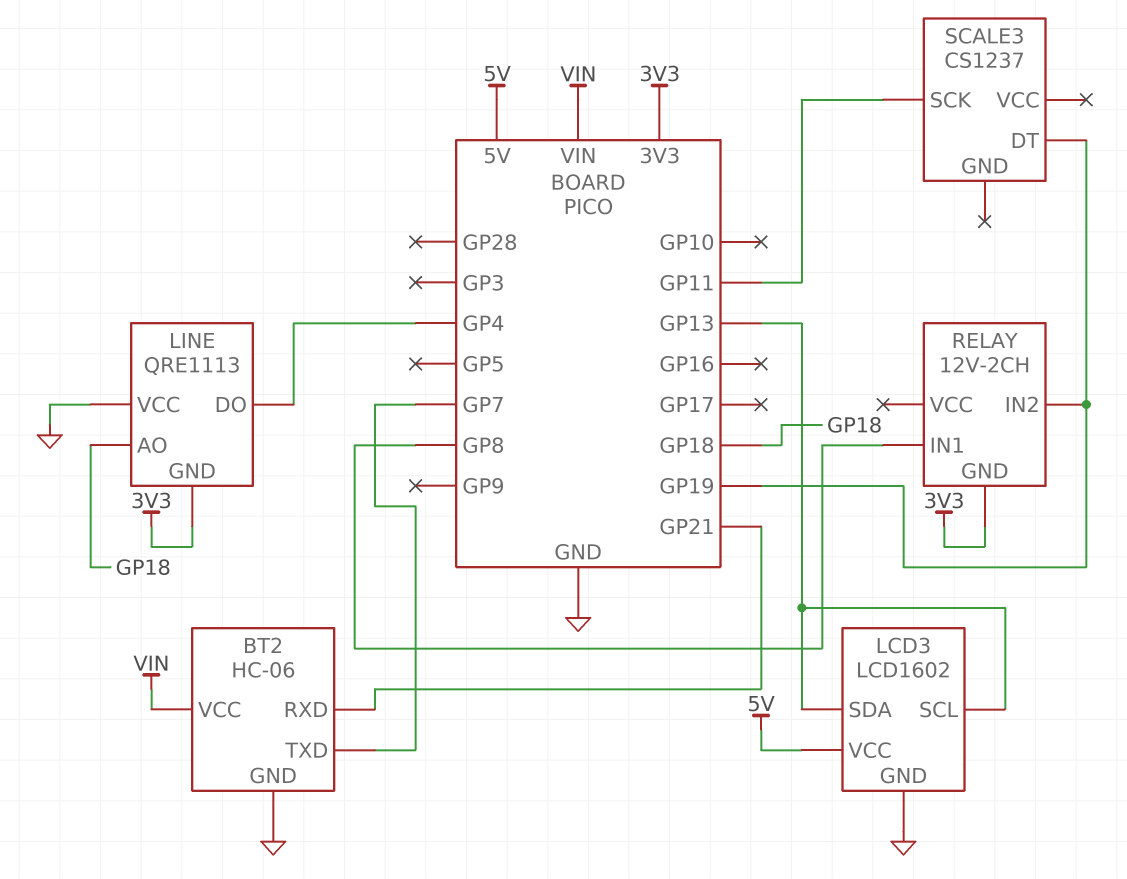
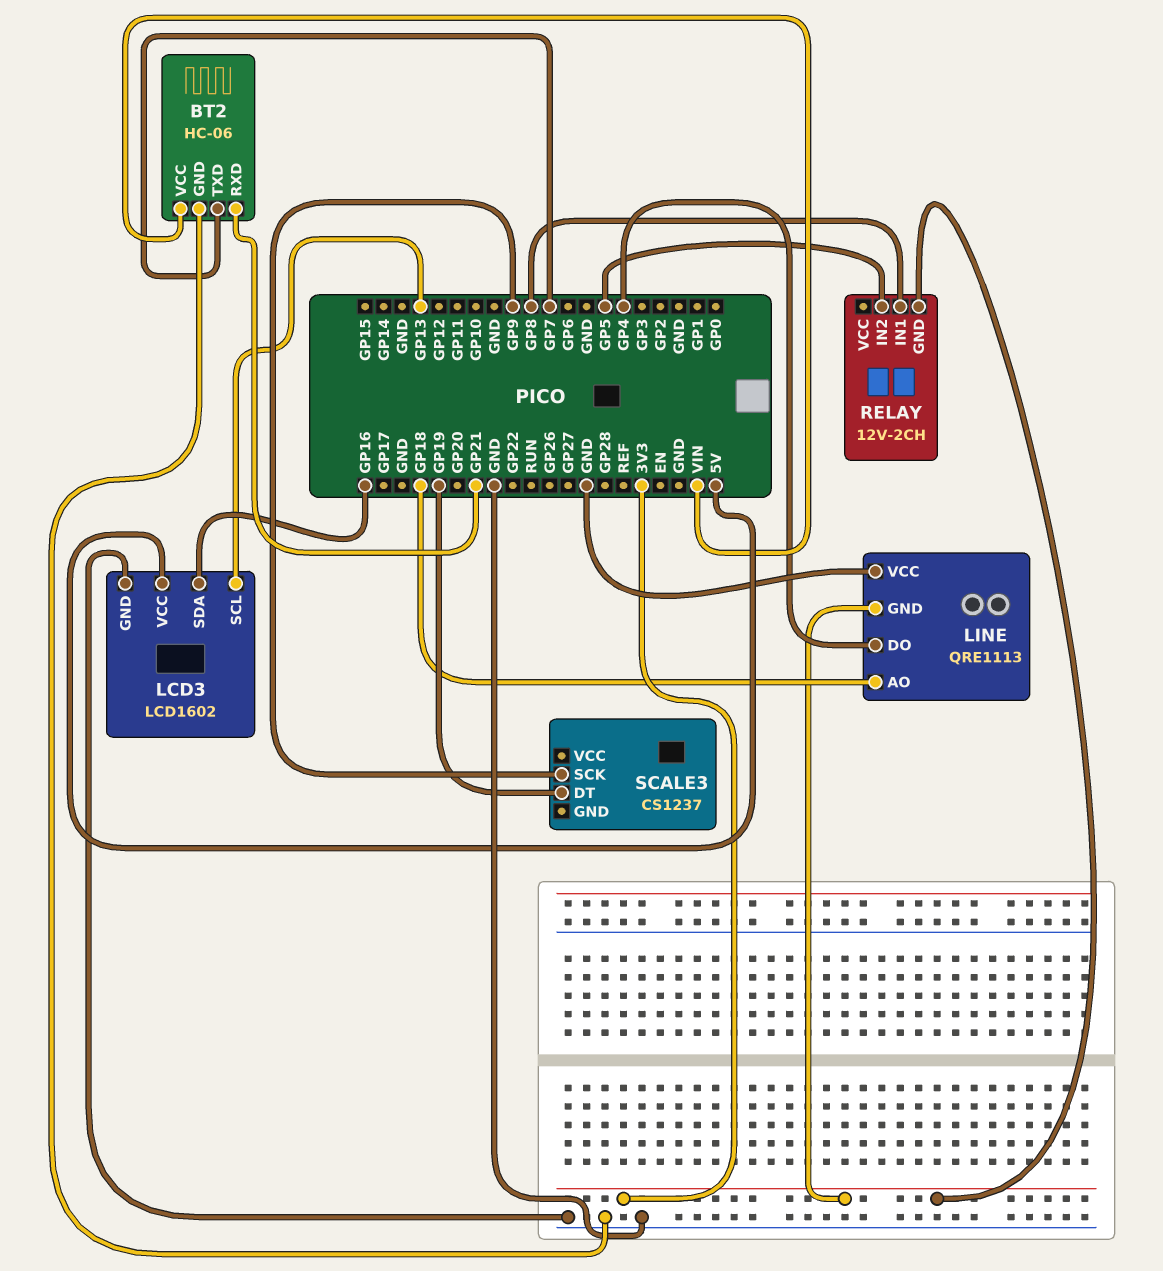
LCD3 pin SDA: GP13 -> GP16
RELAY pin IN2: GP19 -> GP5
SCALE3 pin SCK: GP11 -> GP9

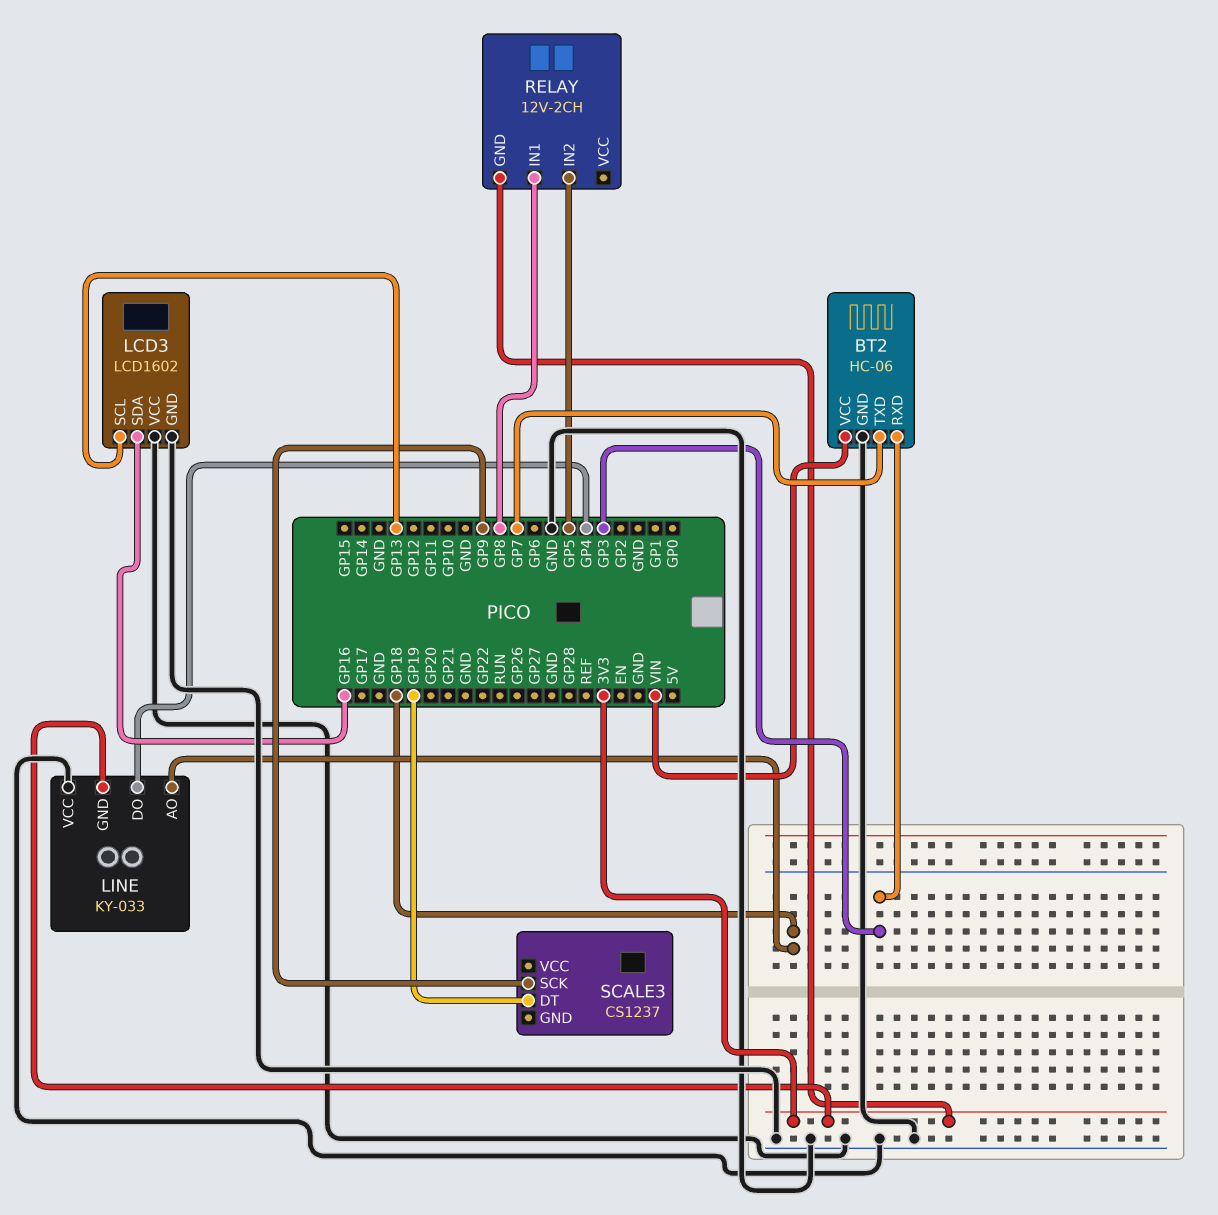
BT2 pin RXD: GP21 -> GP3
LCD3 pin VCC: 5V -> GND
LINE: QRE1113 -> KY-033

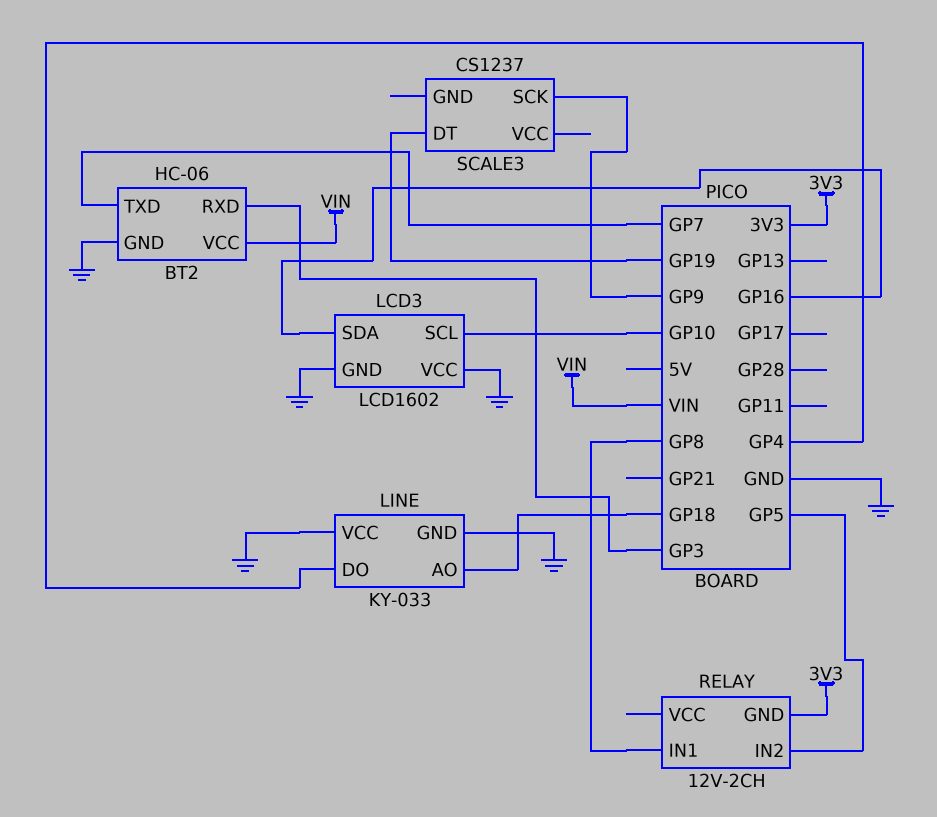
LCD3 pin SCL: GP13 -> GP10
LINE pin GND: 3V3 -> GND

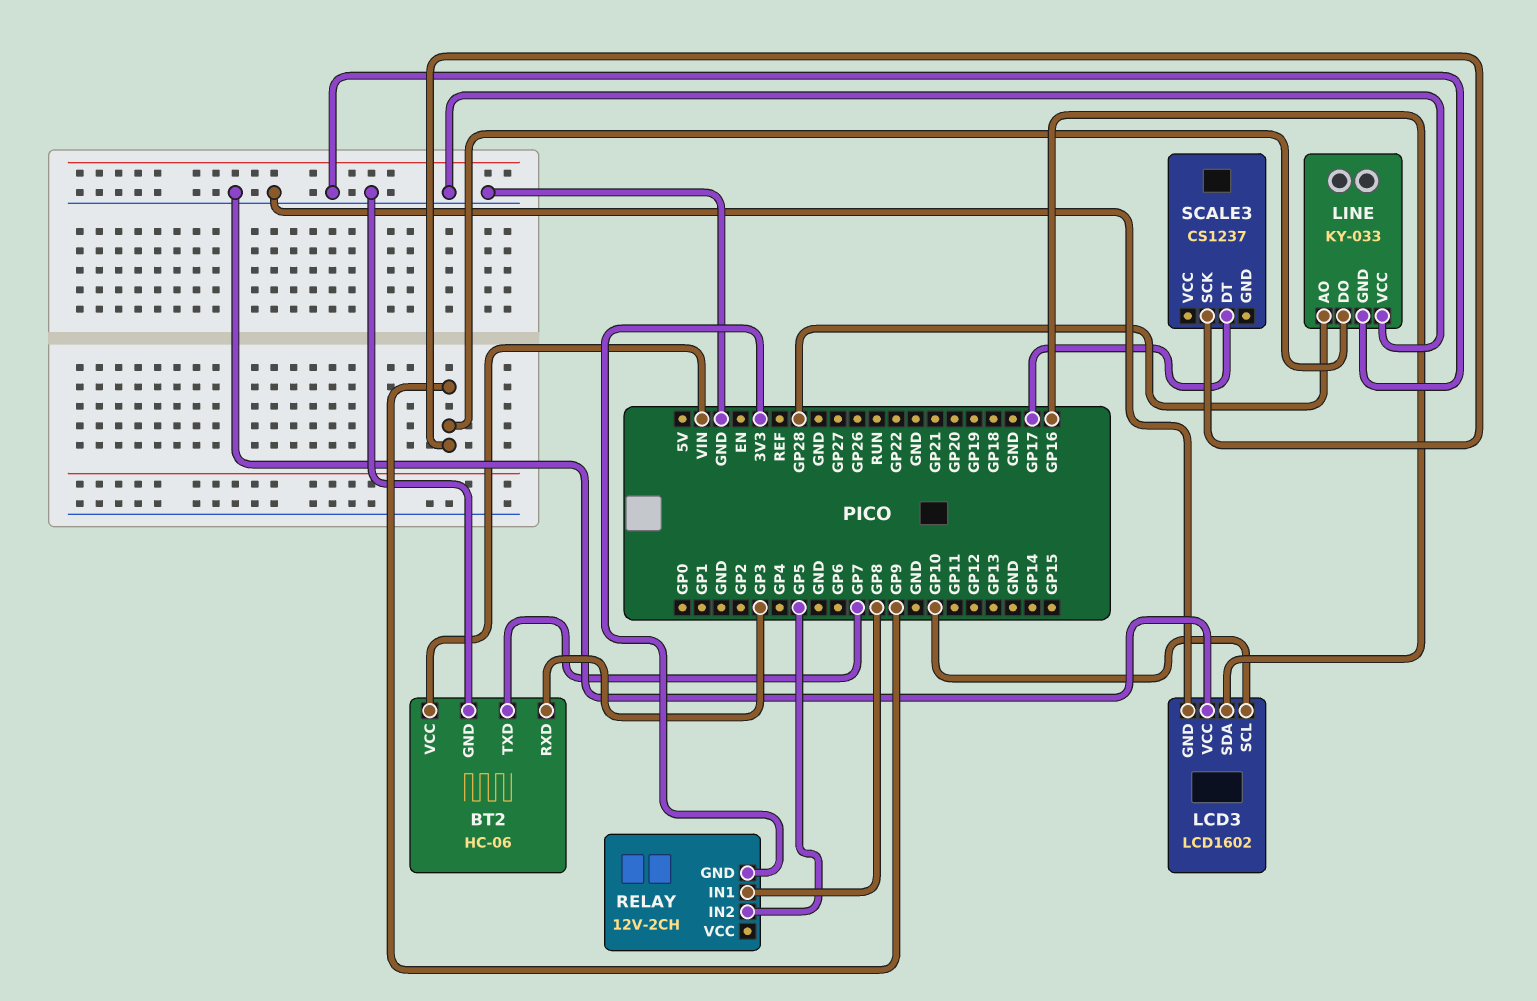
LINE pin AO: GP18 -> GP28
LINE pin DO: GP4 -> GP9
SCALE3 pin DT: GP19 -> GP17

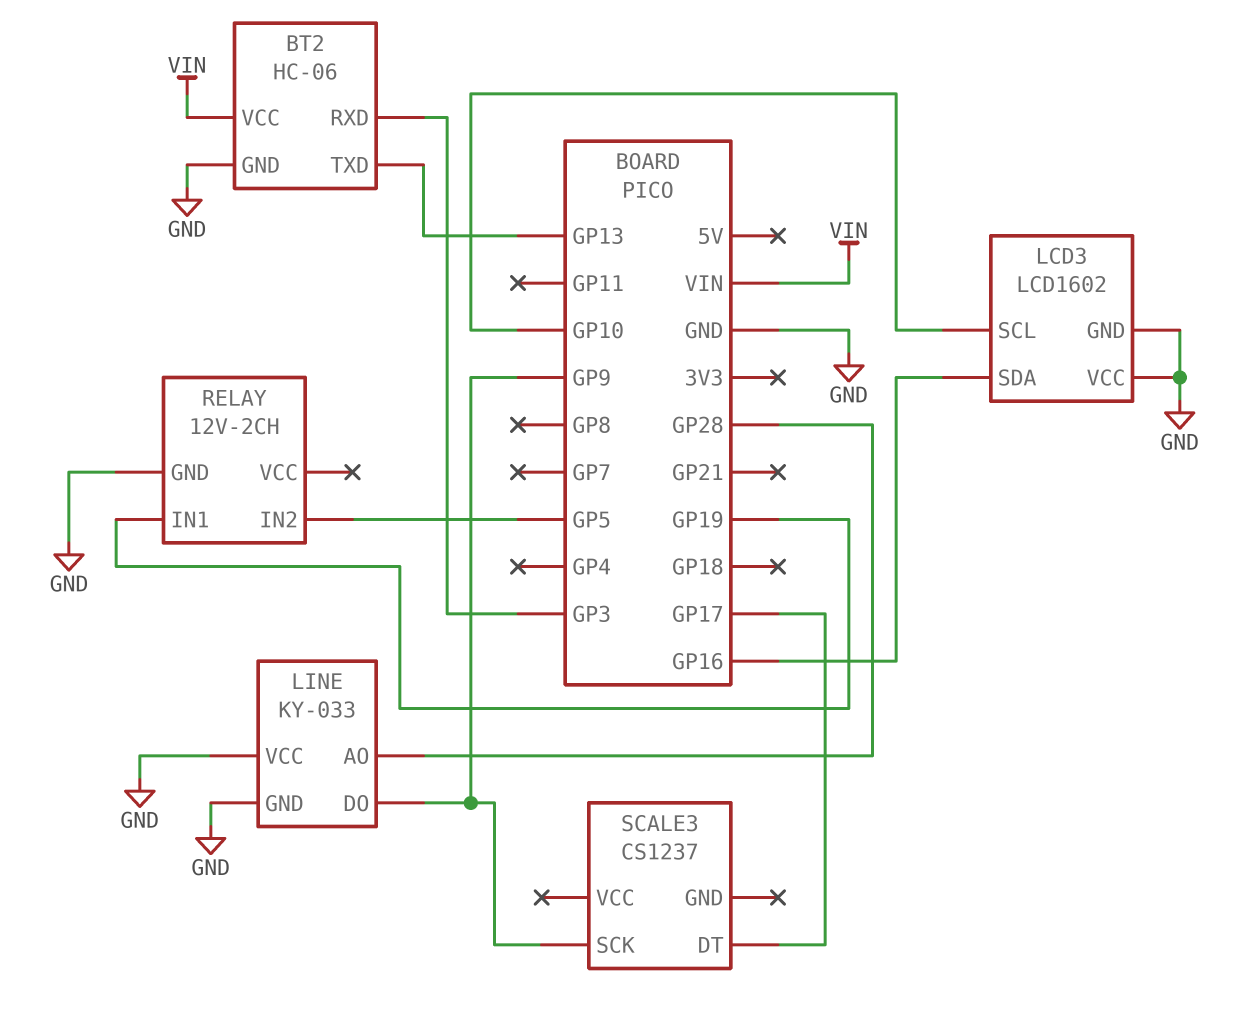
BT2 pin TXD: GP7 -> GP13
RELAY pin GND: 3V3 -> GND
RELAY pin IN1: GP8 -> GP19

